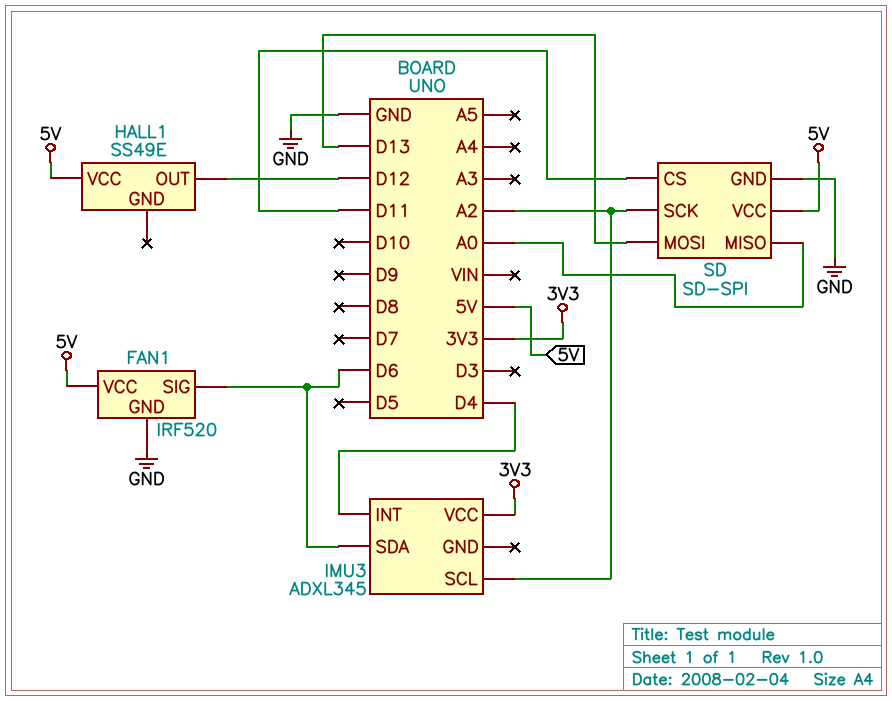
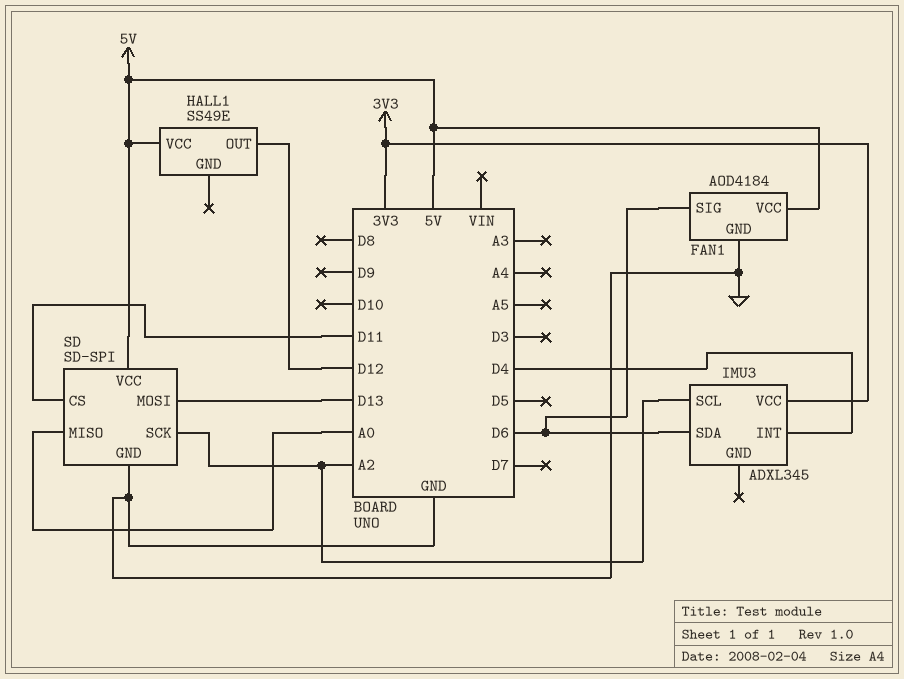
FAN1: IRF520 -> AOD4184

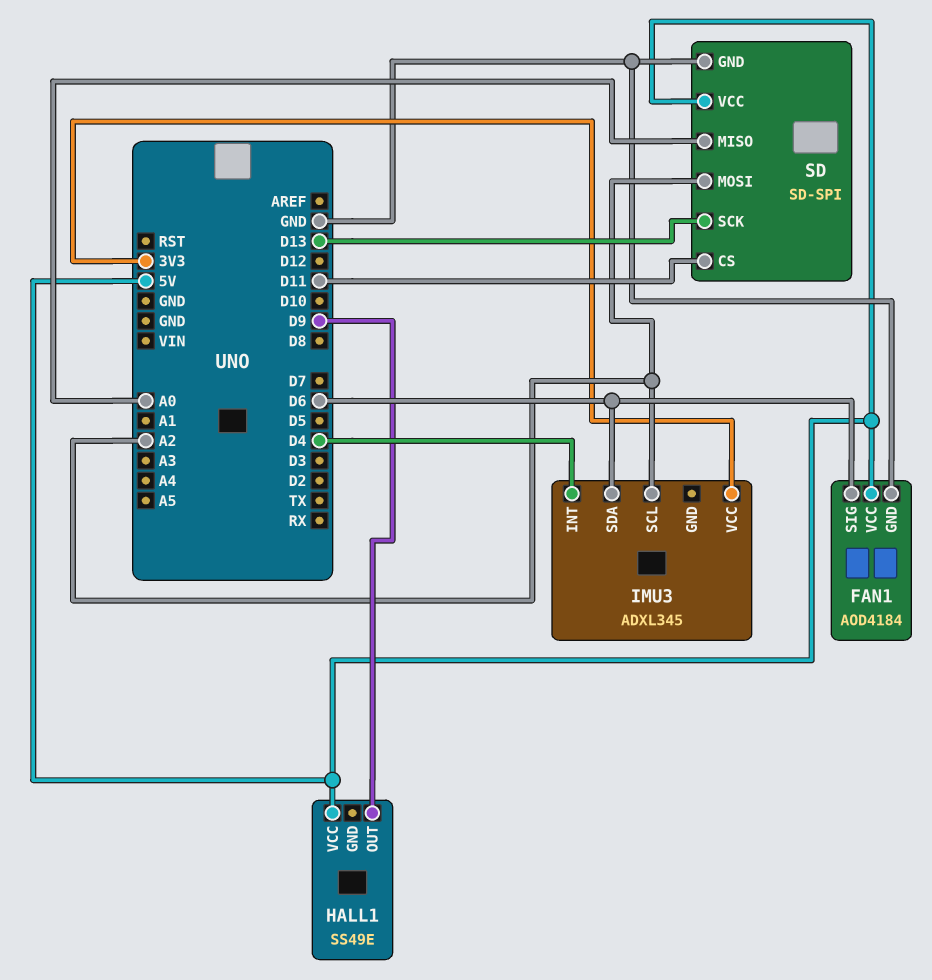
HALL1 pin OUT: D12 -> D9
SD pin MOSI: D13 -> A2
SD pin SCK: A2 -> D13

